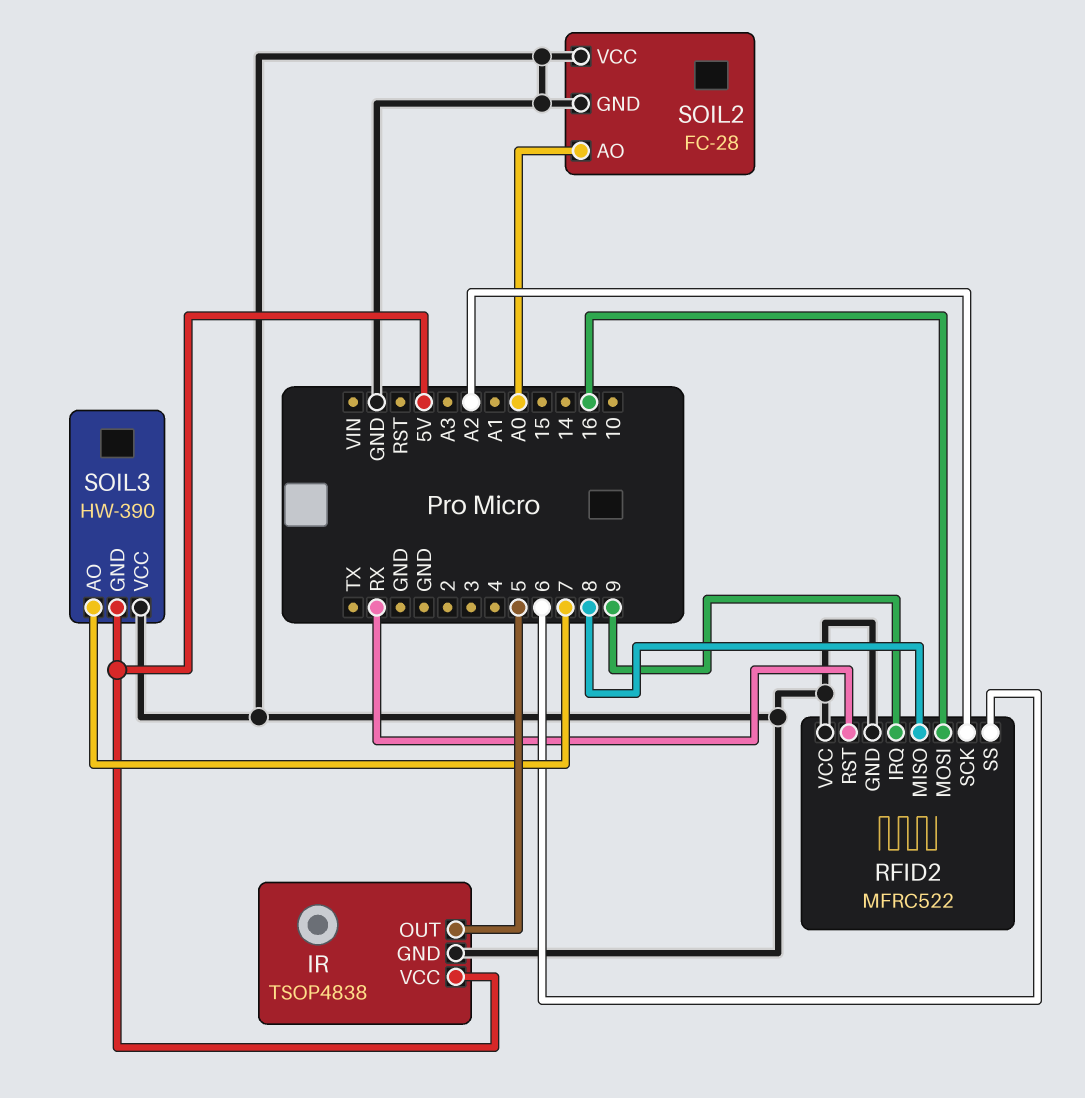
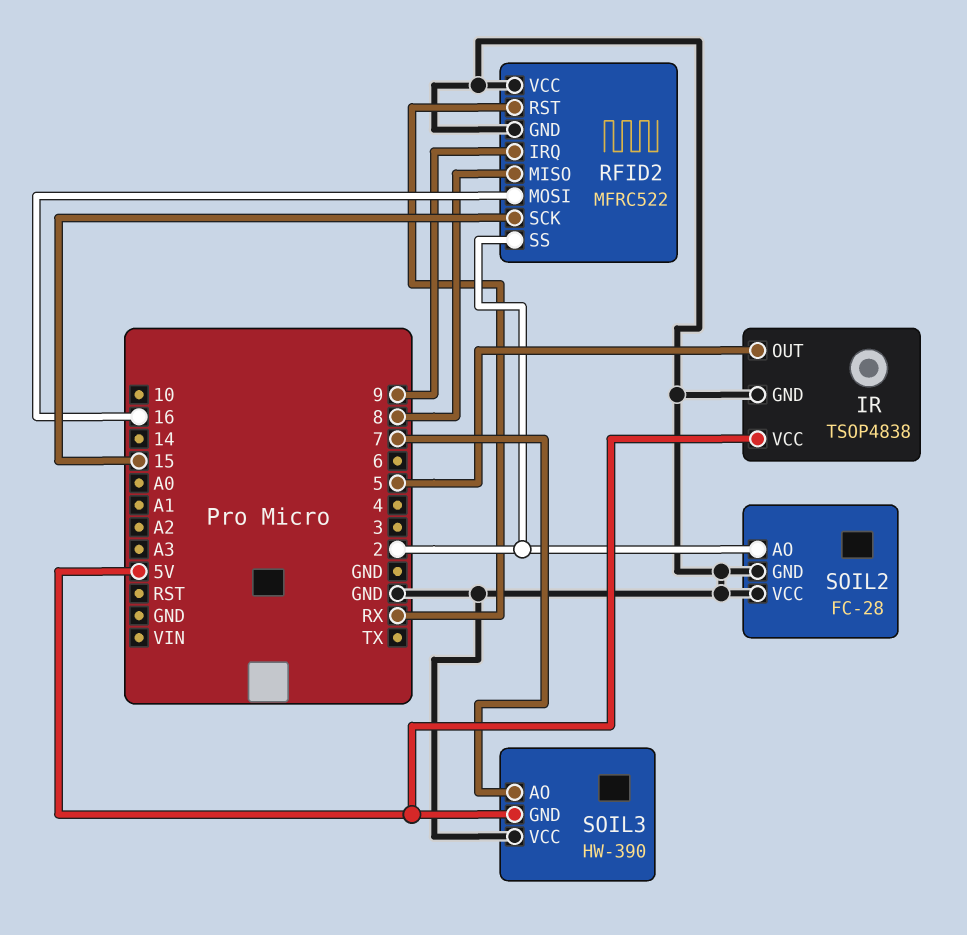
RFID2 pin SCK: A2 -> 15
RFID2 pin SS: 6 -> 2
SOIL2 pin AO: A0 -> 2

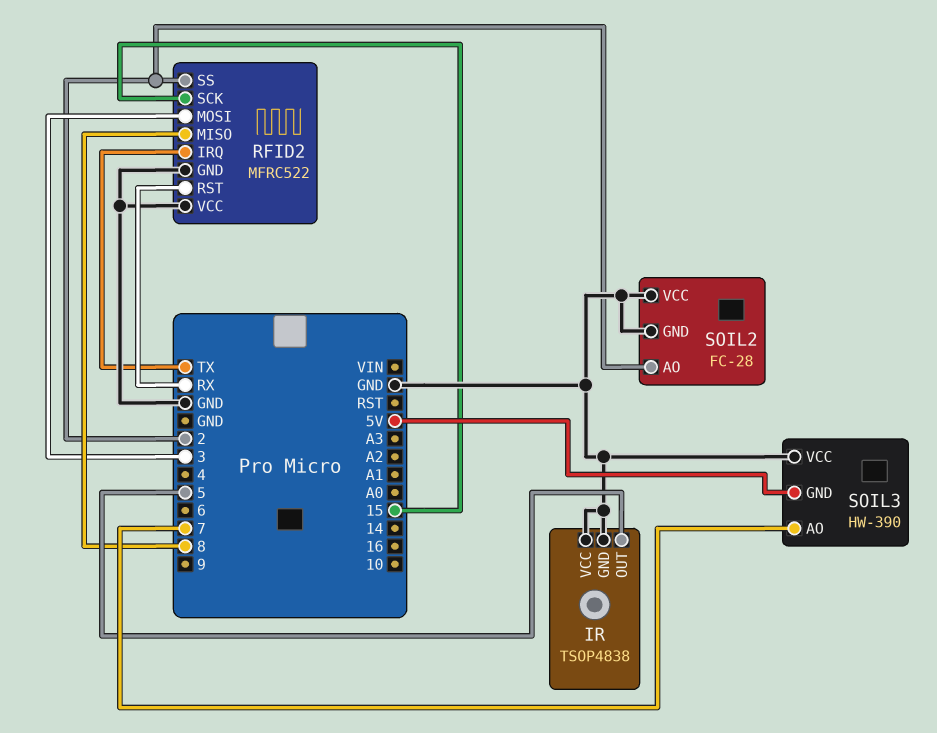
IR pin VCC: 5V -> GND
RFID2 pin IRQ: 9 -> TX
RFID2 pin MOSI: 16 -> 3

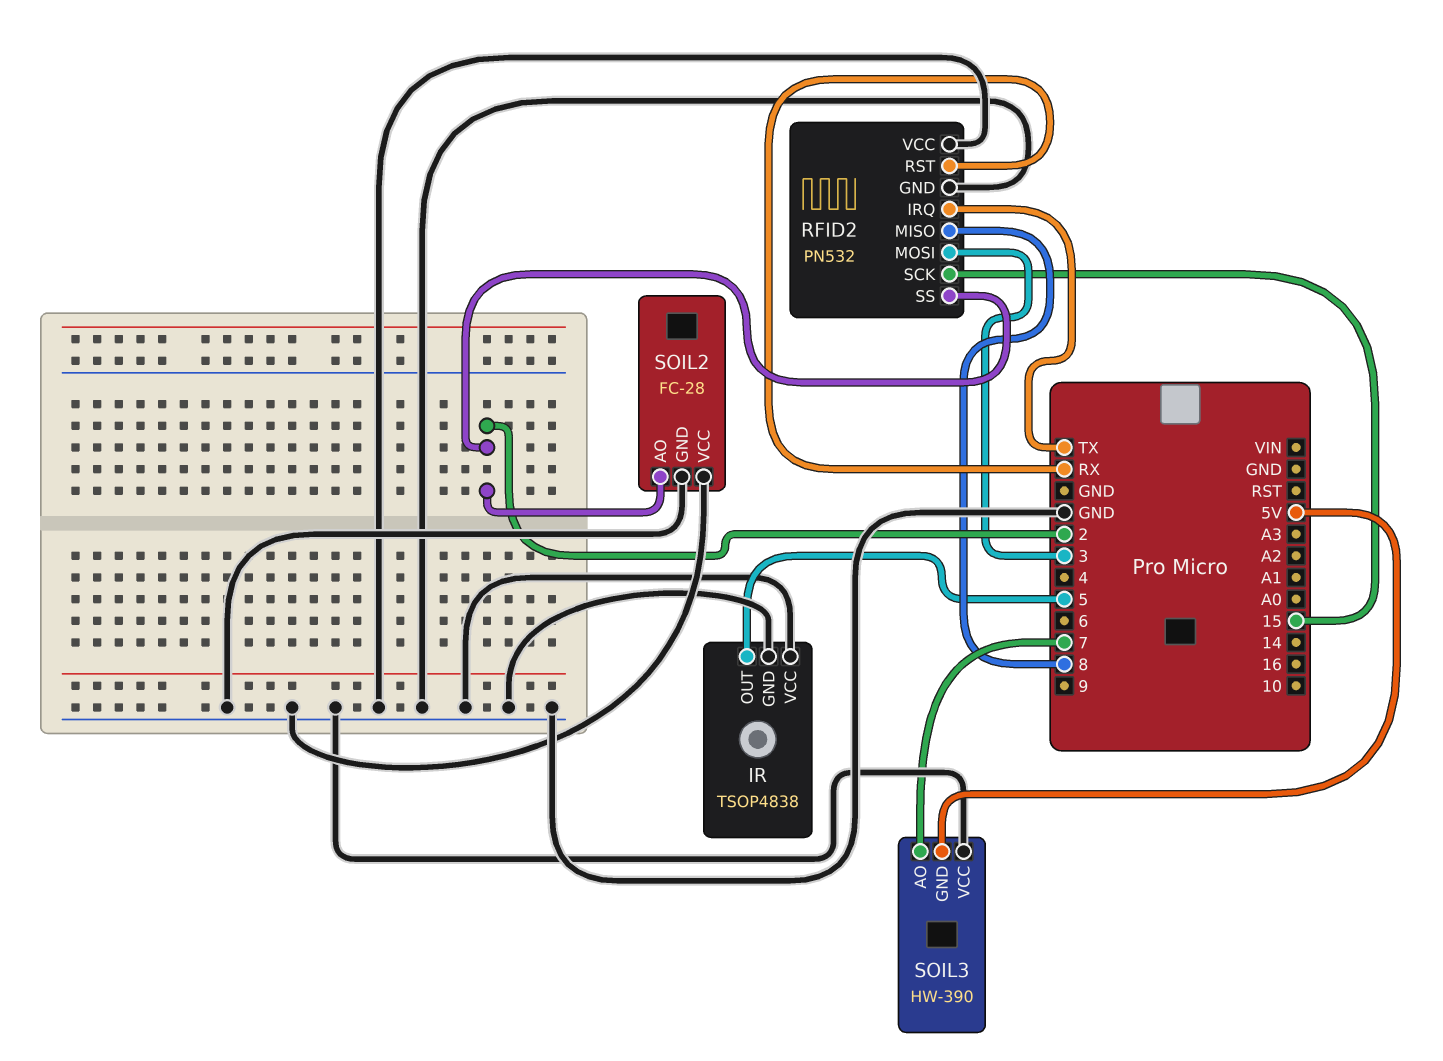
RFID2: MFRC522 -> PN532

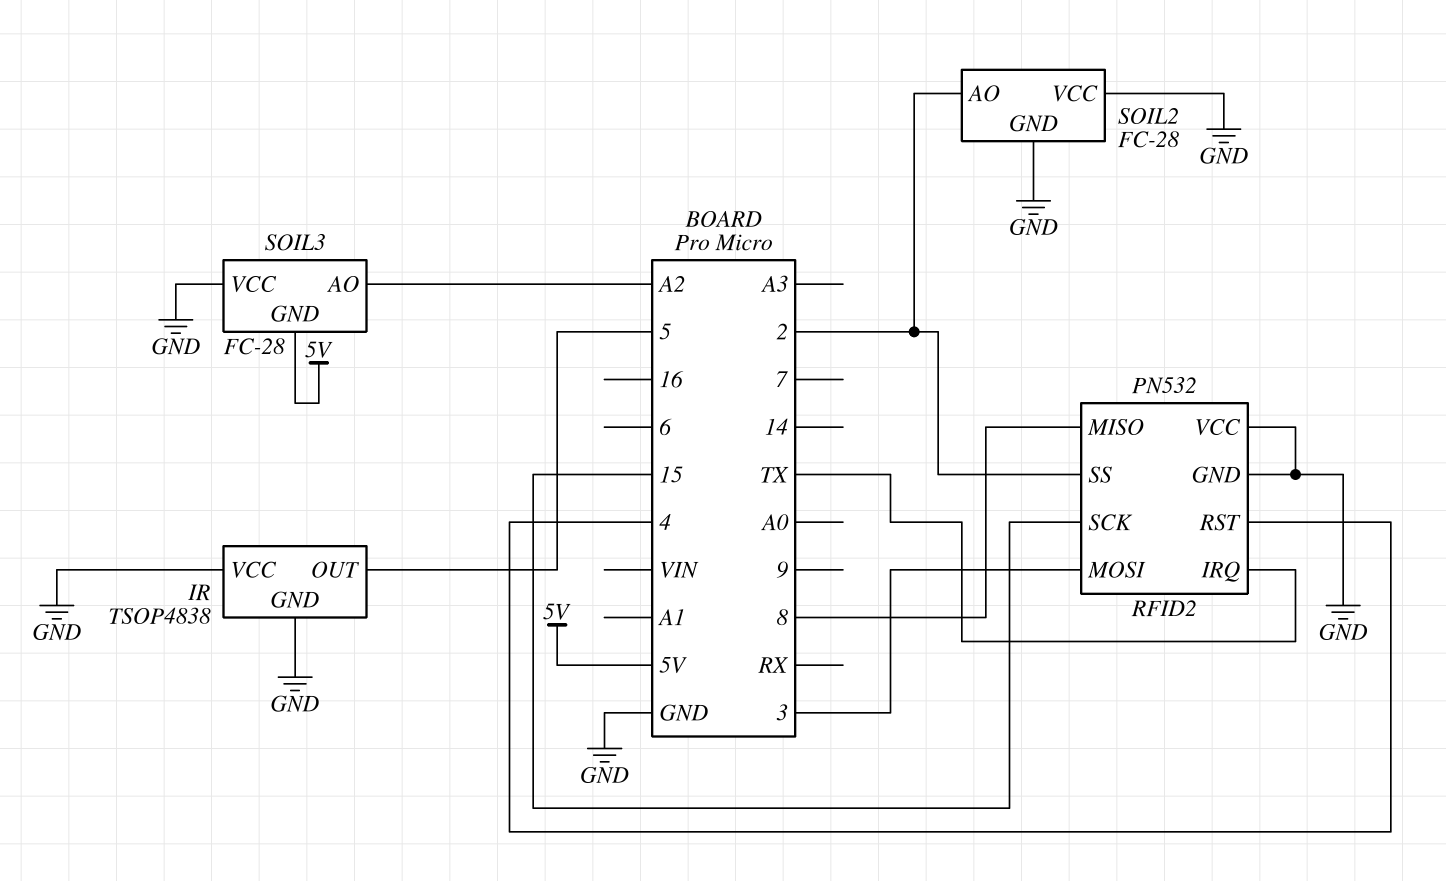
RFID2 pin RST: RX -> 4
SOIL3: HW-390 -> FC-28
SOIL3 pin AO: 7 -> A2

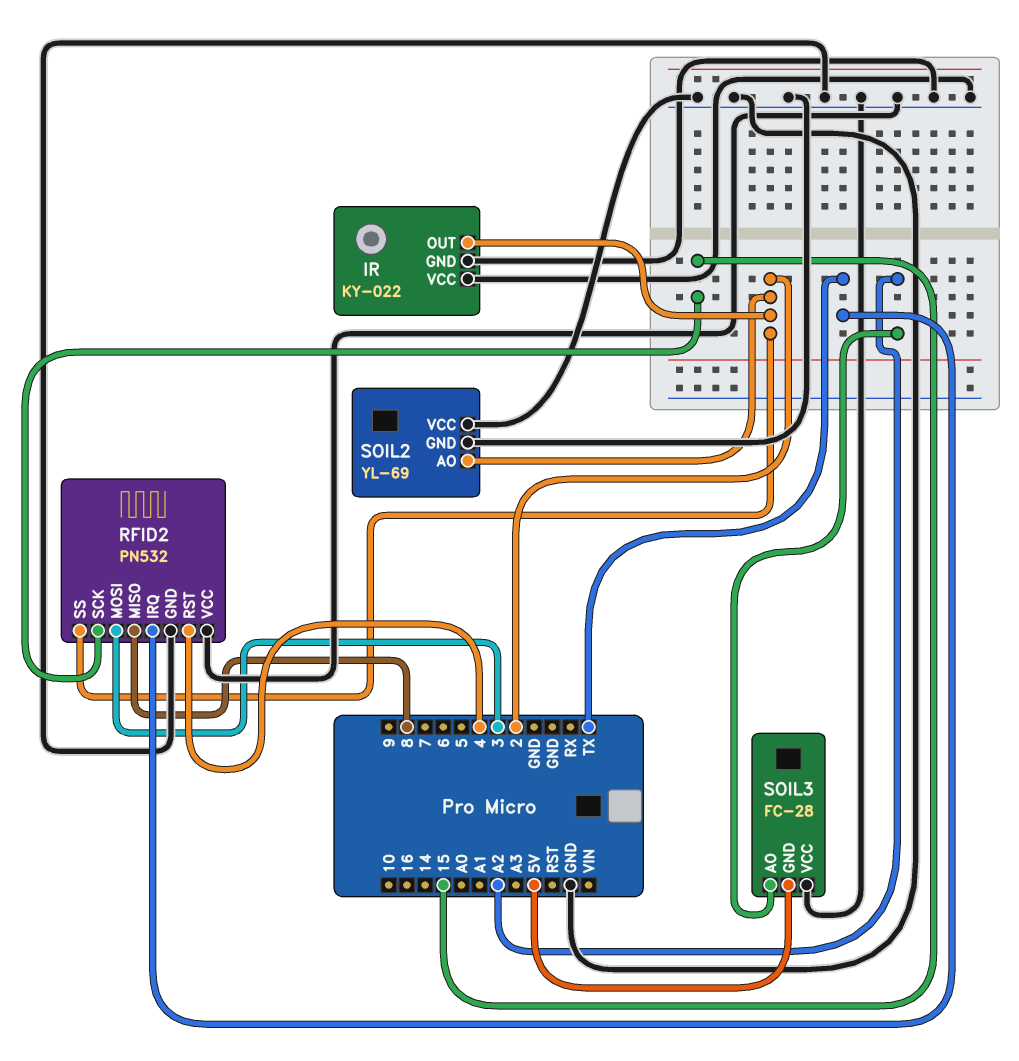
IR: TSOP4838 -> KY-022
IR pin OUT: 5 -> 2
SOIL2: FC-28 -> YL-69

